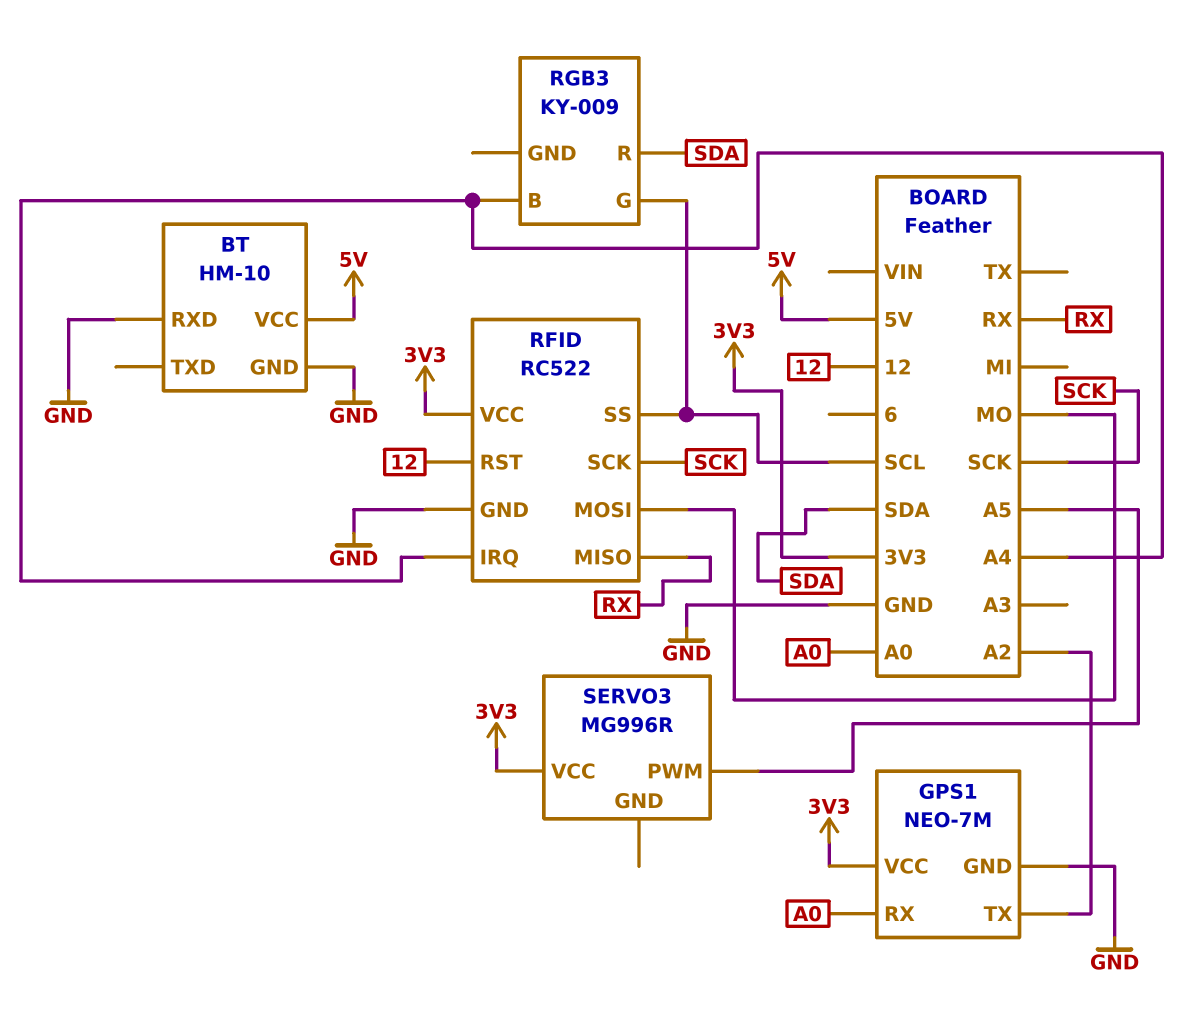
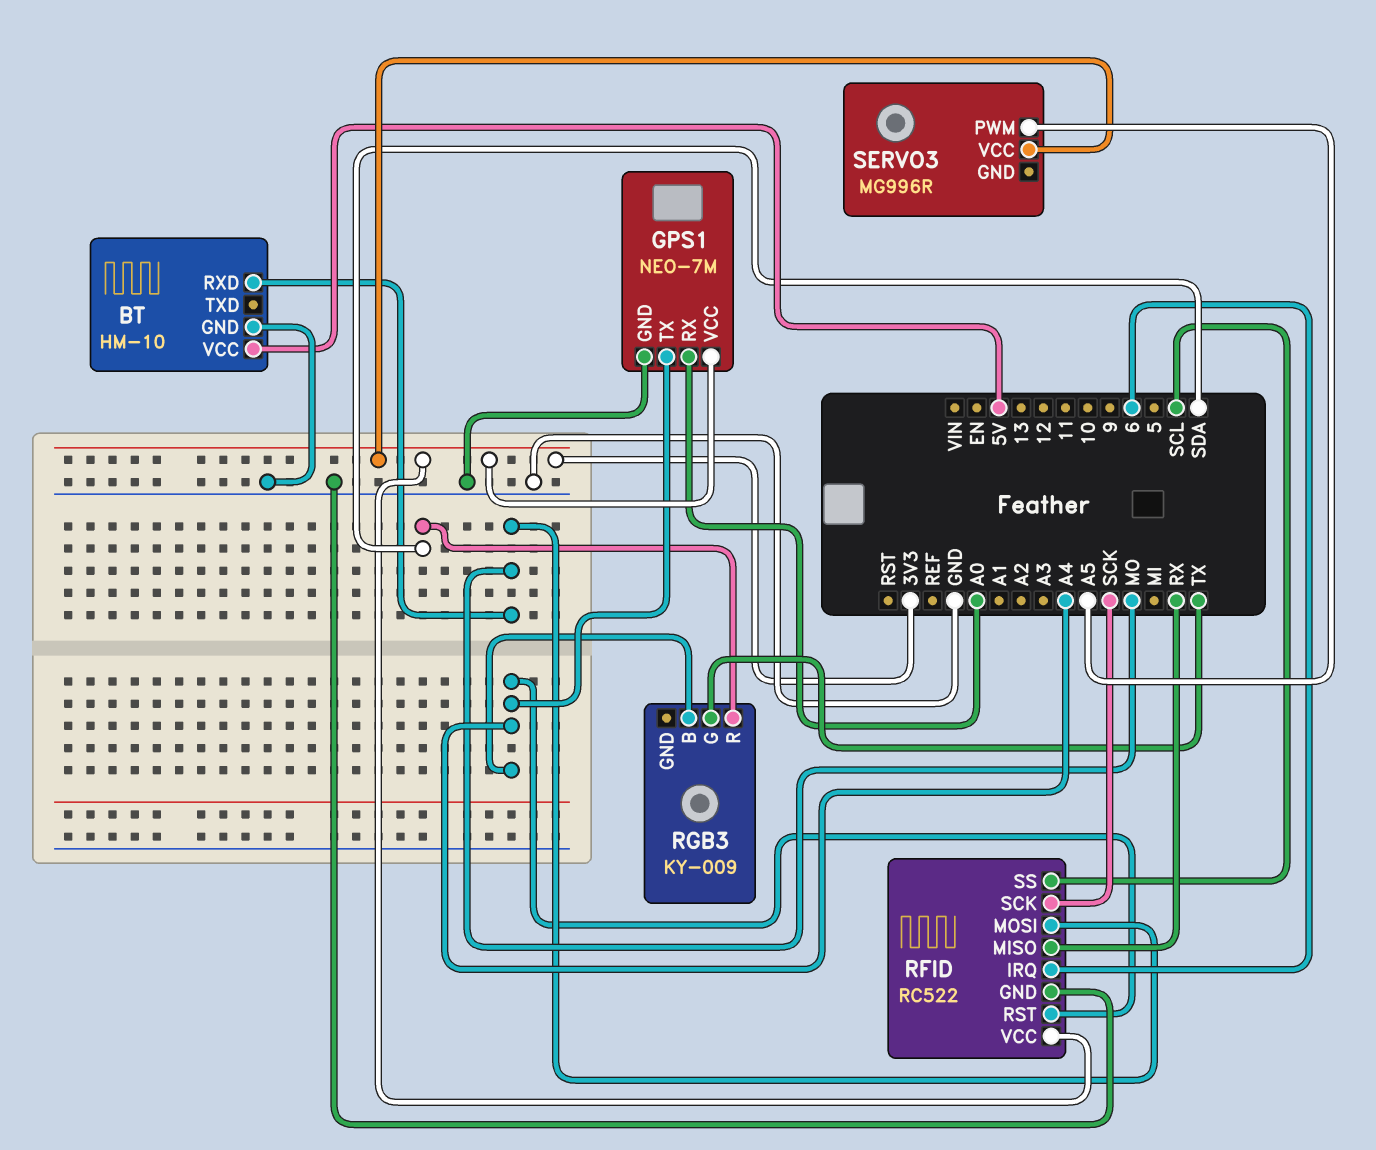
BT pin RXD: GND -> MO
GPS1 pin TX: A2 -> A4
RFID pin IRQ: A4 -> 6
RFID pin RST: 12 -> A4
RGB3 pin G: SCL -> TX

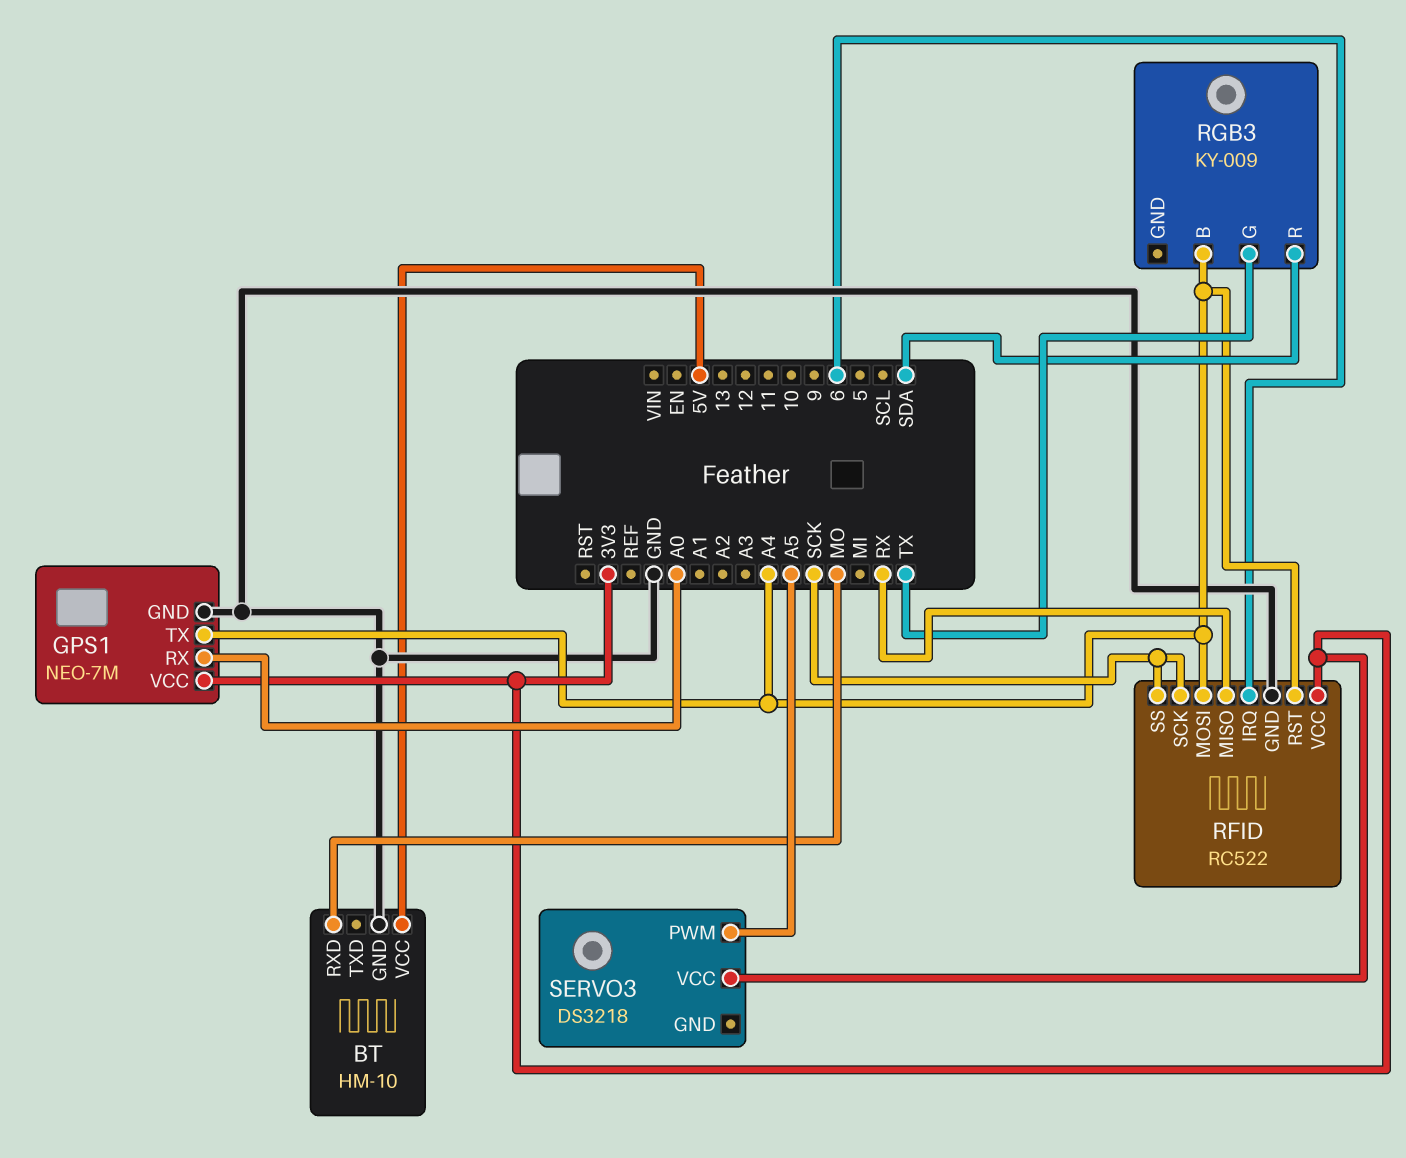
RFID pin MOSI: MO -> A4
RFID pin SS: SCL -> SCK
SERVO3: MG996R -> DS3218

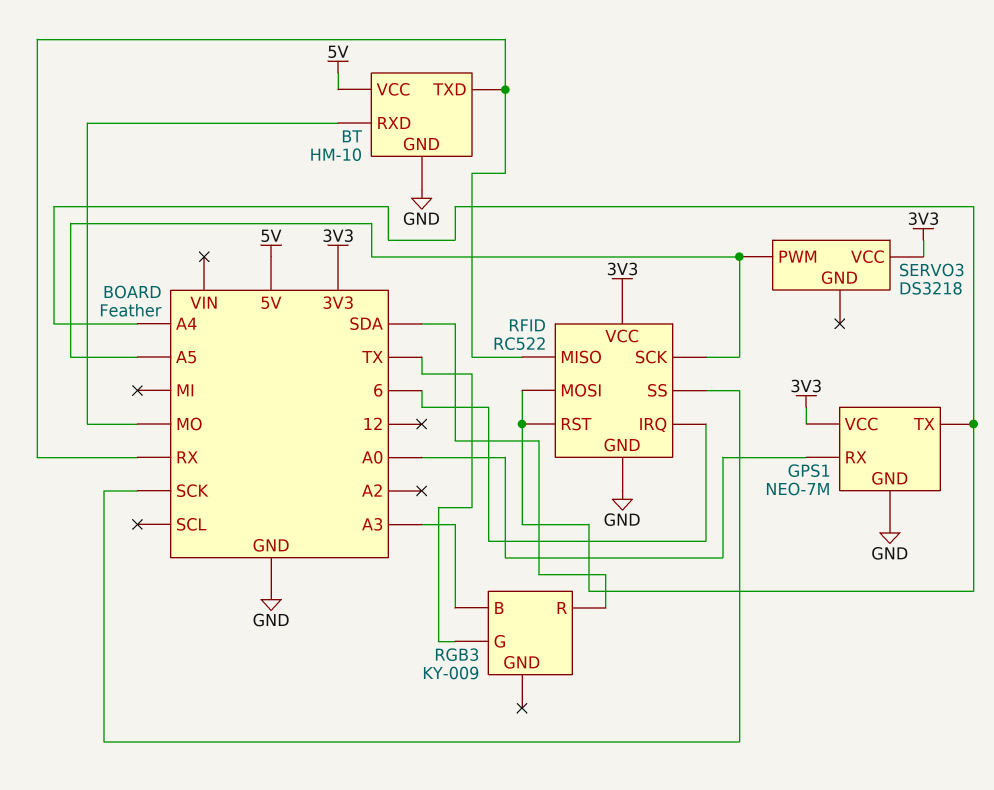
BT pin TXD: none -> RX
RFID pin SCK: SCK -> A5
RGB3 pin B: A4 -> A3

